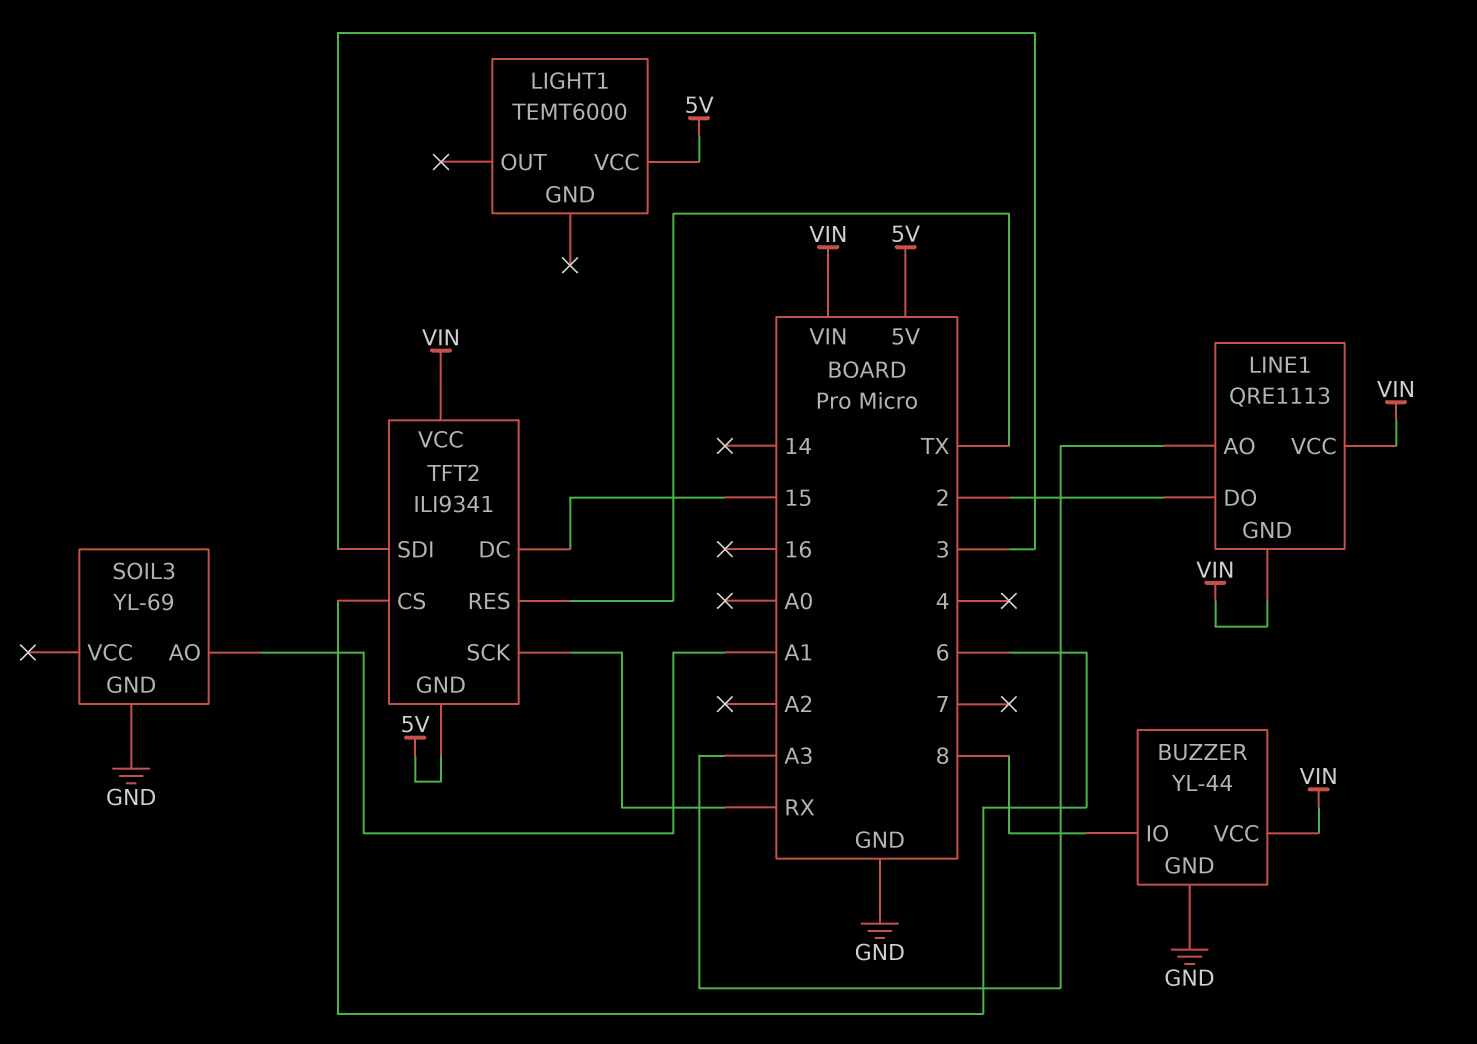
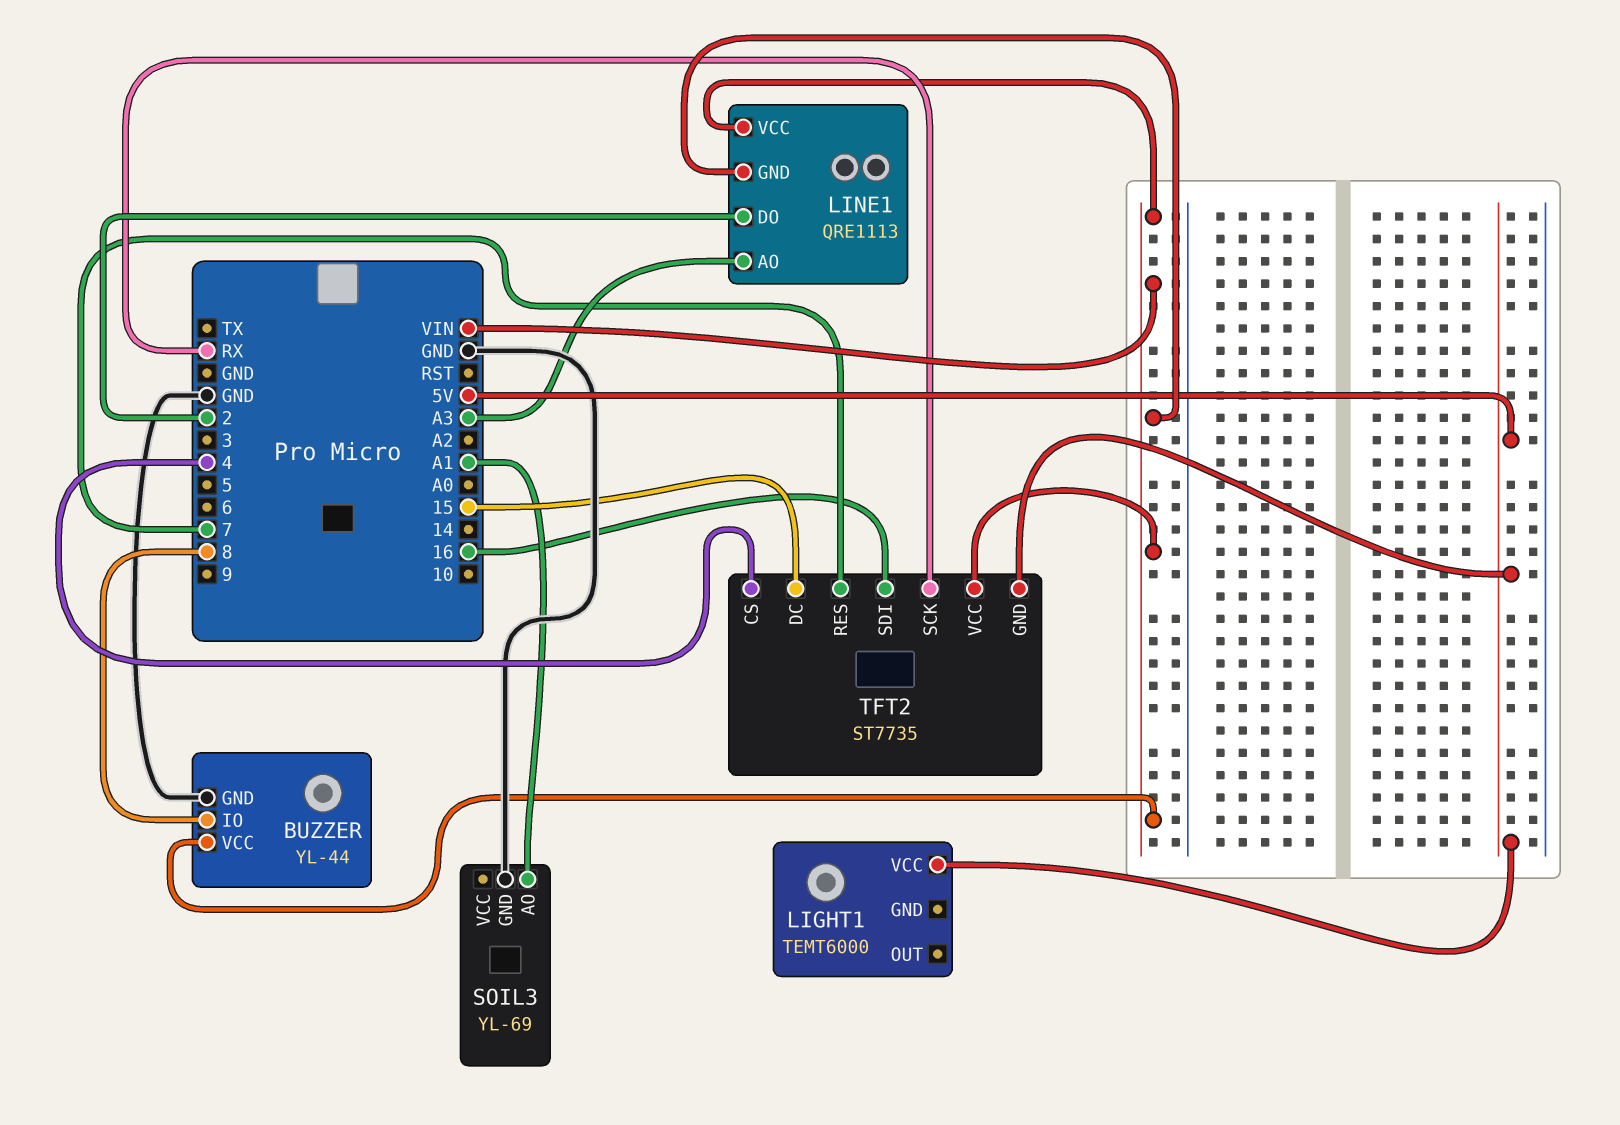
TFT2: ILI9341 -> ST7735
TFT2 pin CS: 6 -> 4
TFT2 pin RES: TX -> 7
TFT2 pin SDI: 3 -> 16

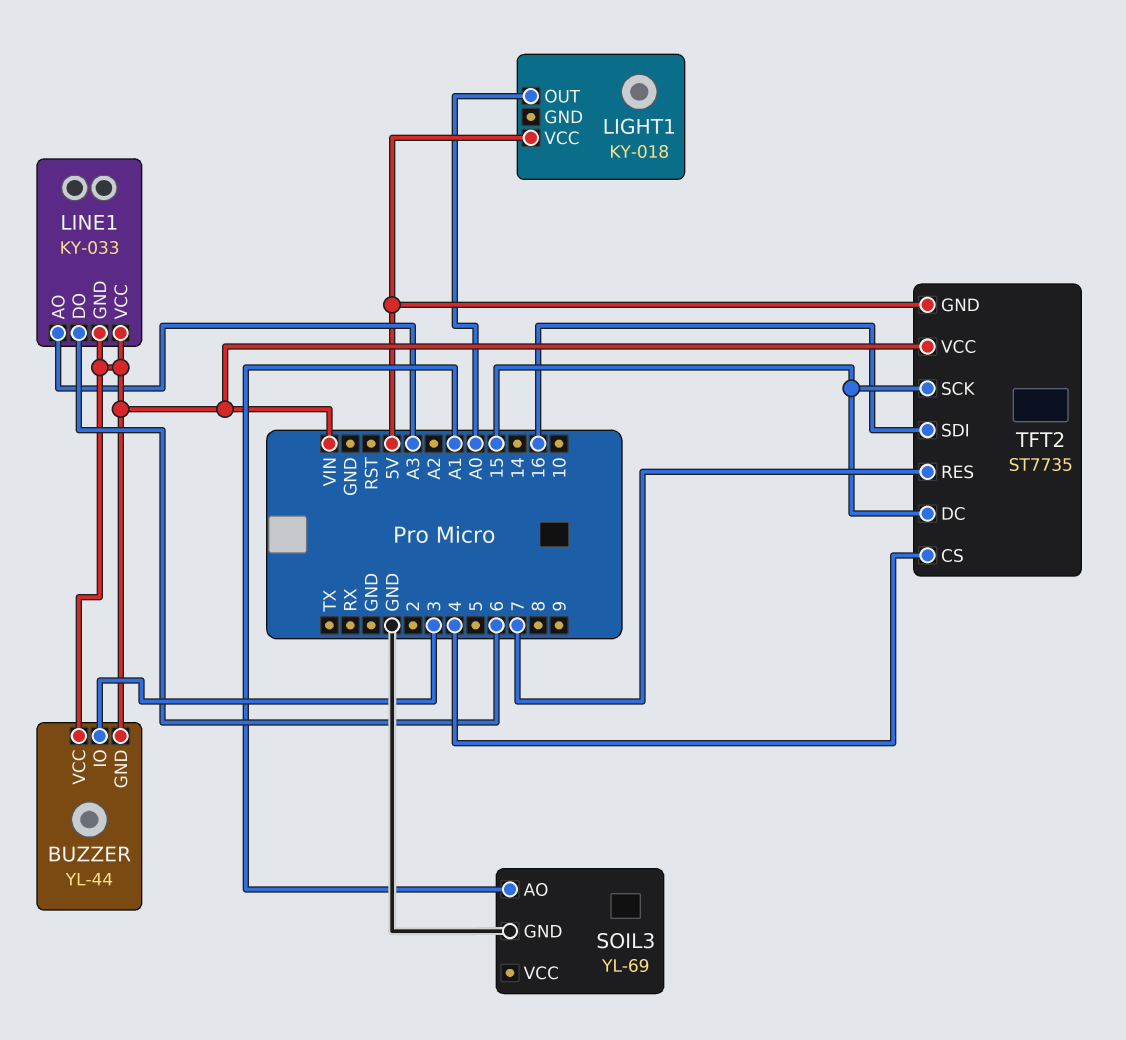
BUZZER pin GND: GND -> VIN
BUZZER pin IO: 8 -> 3
LIGHT1: TEMT6000 -> KY-018
LIGHT1 pin OUT: none -> A0
LINE1: QRE1113 -> KY-033
LINE1 pin DO: 2 -> 6
TFT2 pin SCK: RX -> 15

